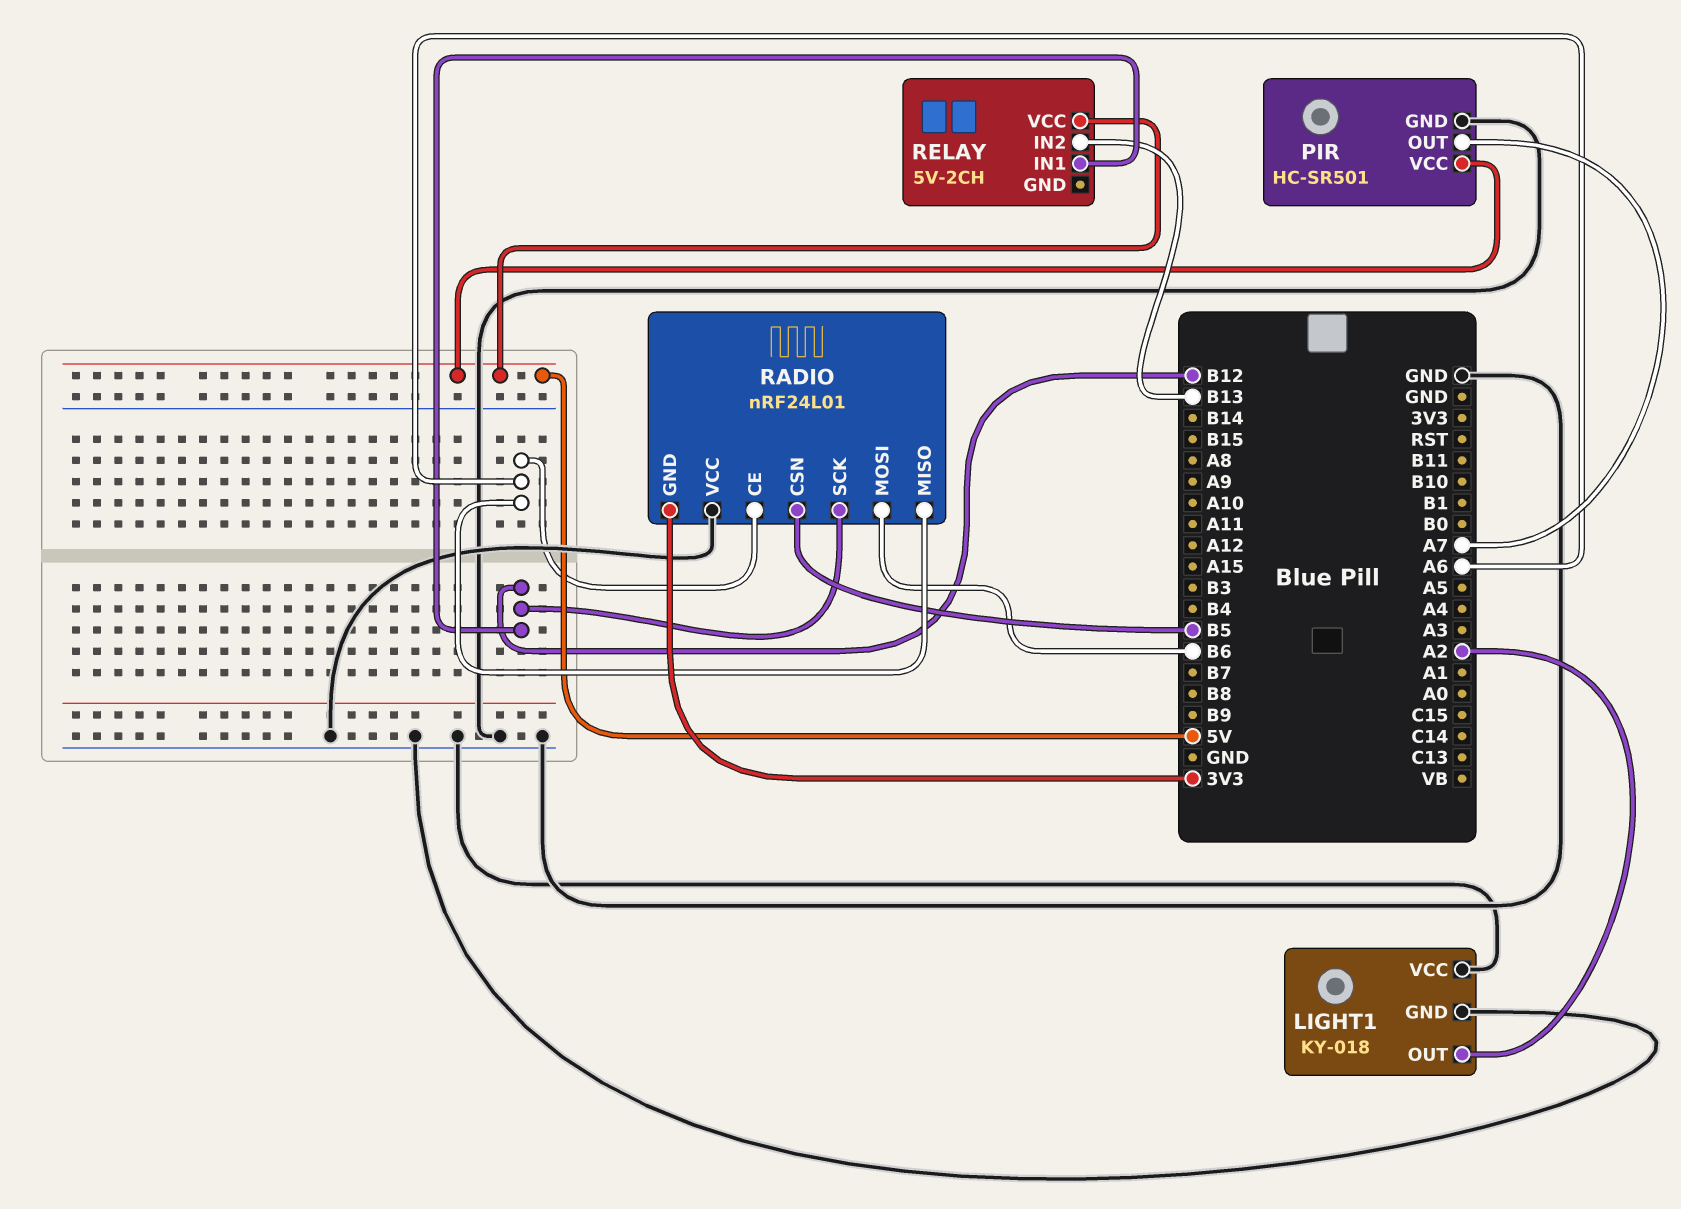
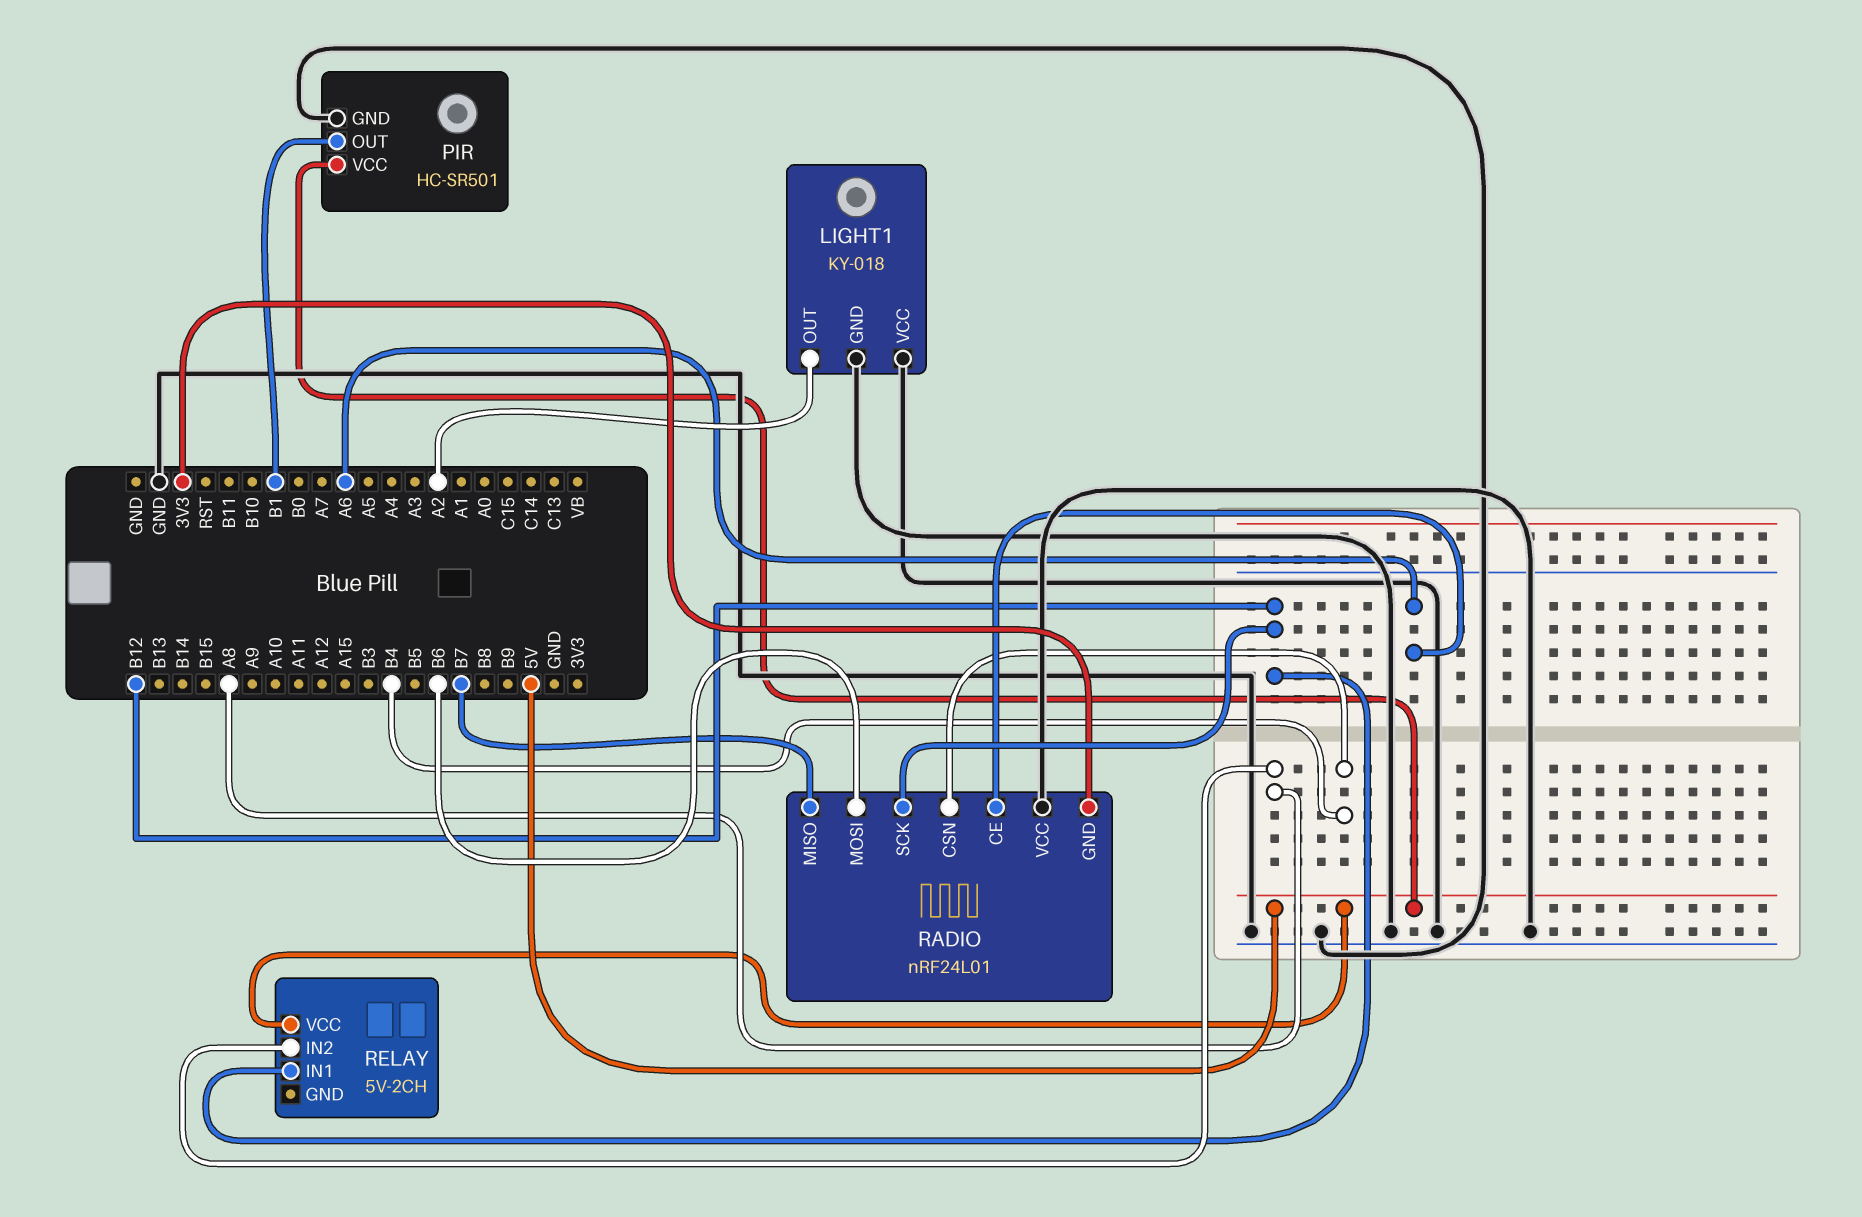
PIR pin OUT: A7 -> B1
RADIO pin CSN: B5 -> B4
RADIO pin MISO: A6 -> B7
RELAY pin IN2: B13 -> A8

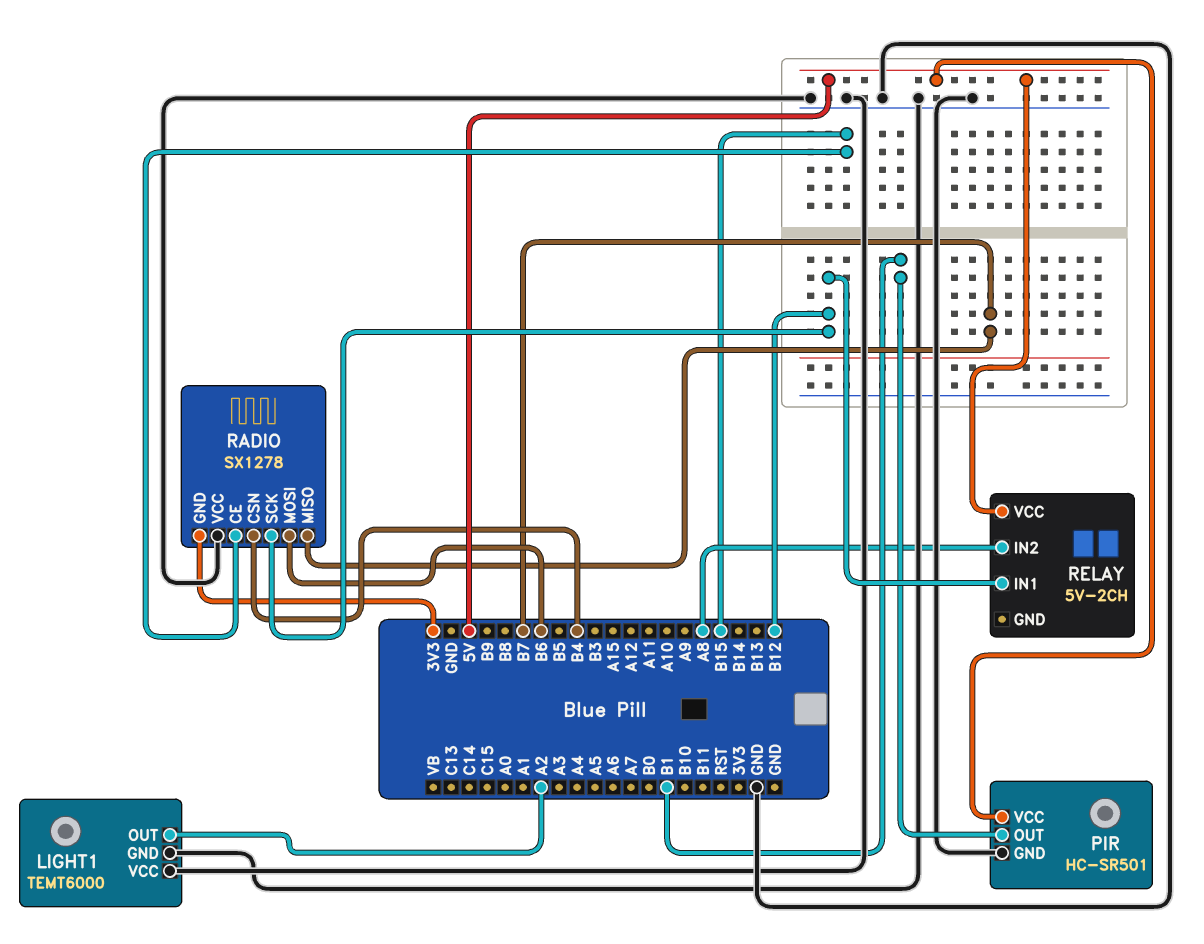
LIGHT1: KY-018 -> TEMT6000
RADIO: nRF24L01 -> SX1278
RADIO pin CE: A6 -> B15

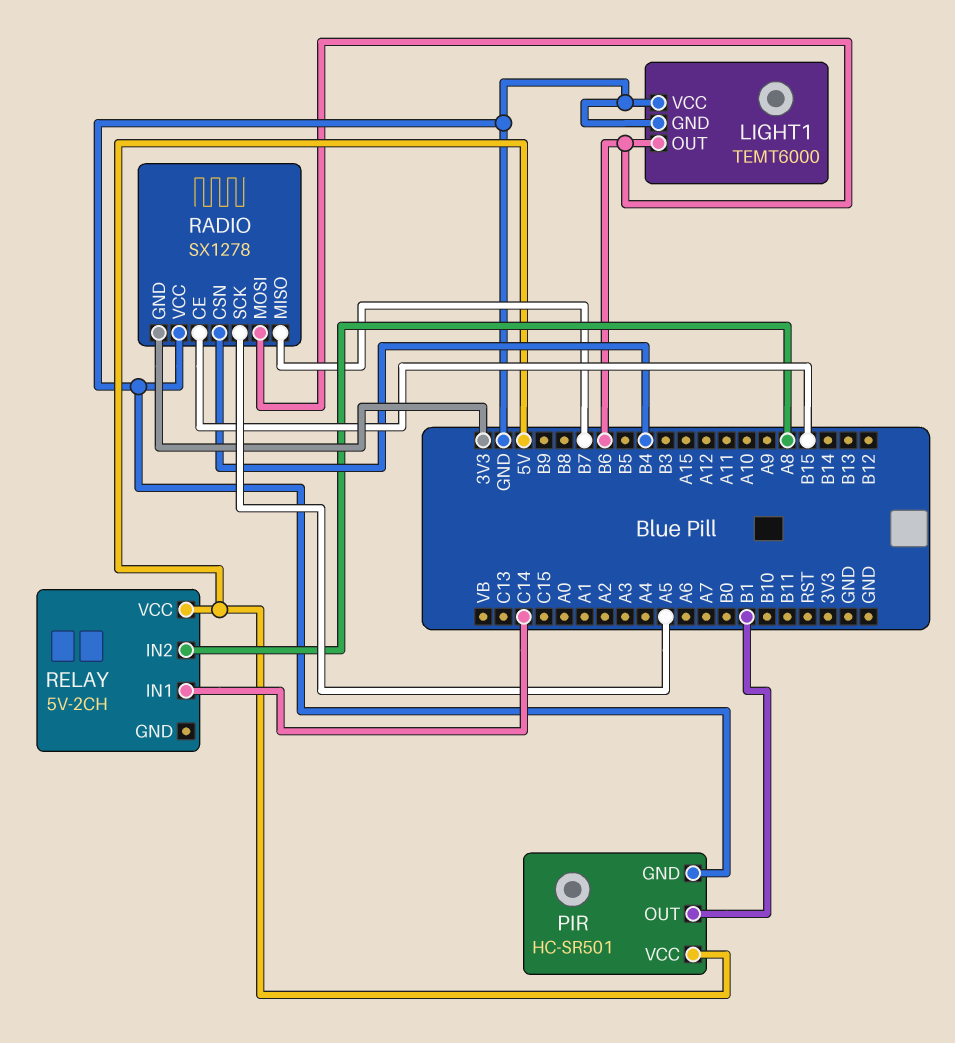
LIGHT1 pin OUT: A2 -> B6
RADIO pin SCK: B12 -> A5
RELAY pin IN1: B12 -> C14

